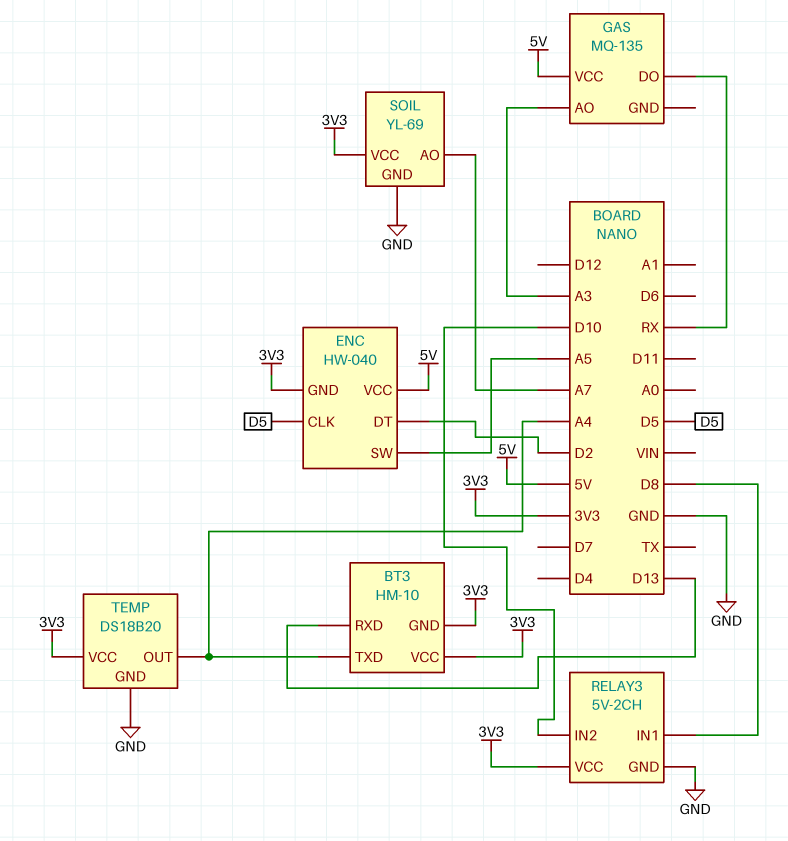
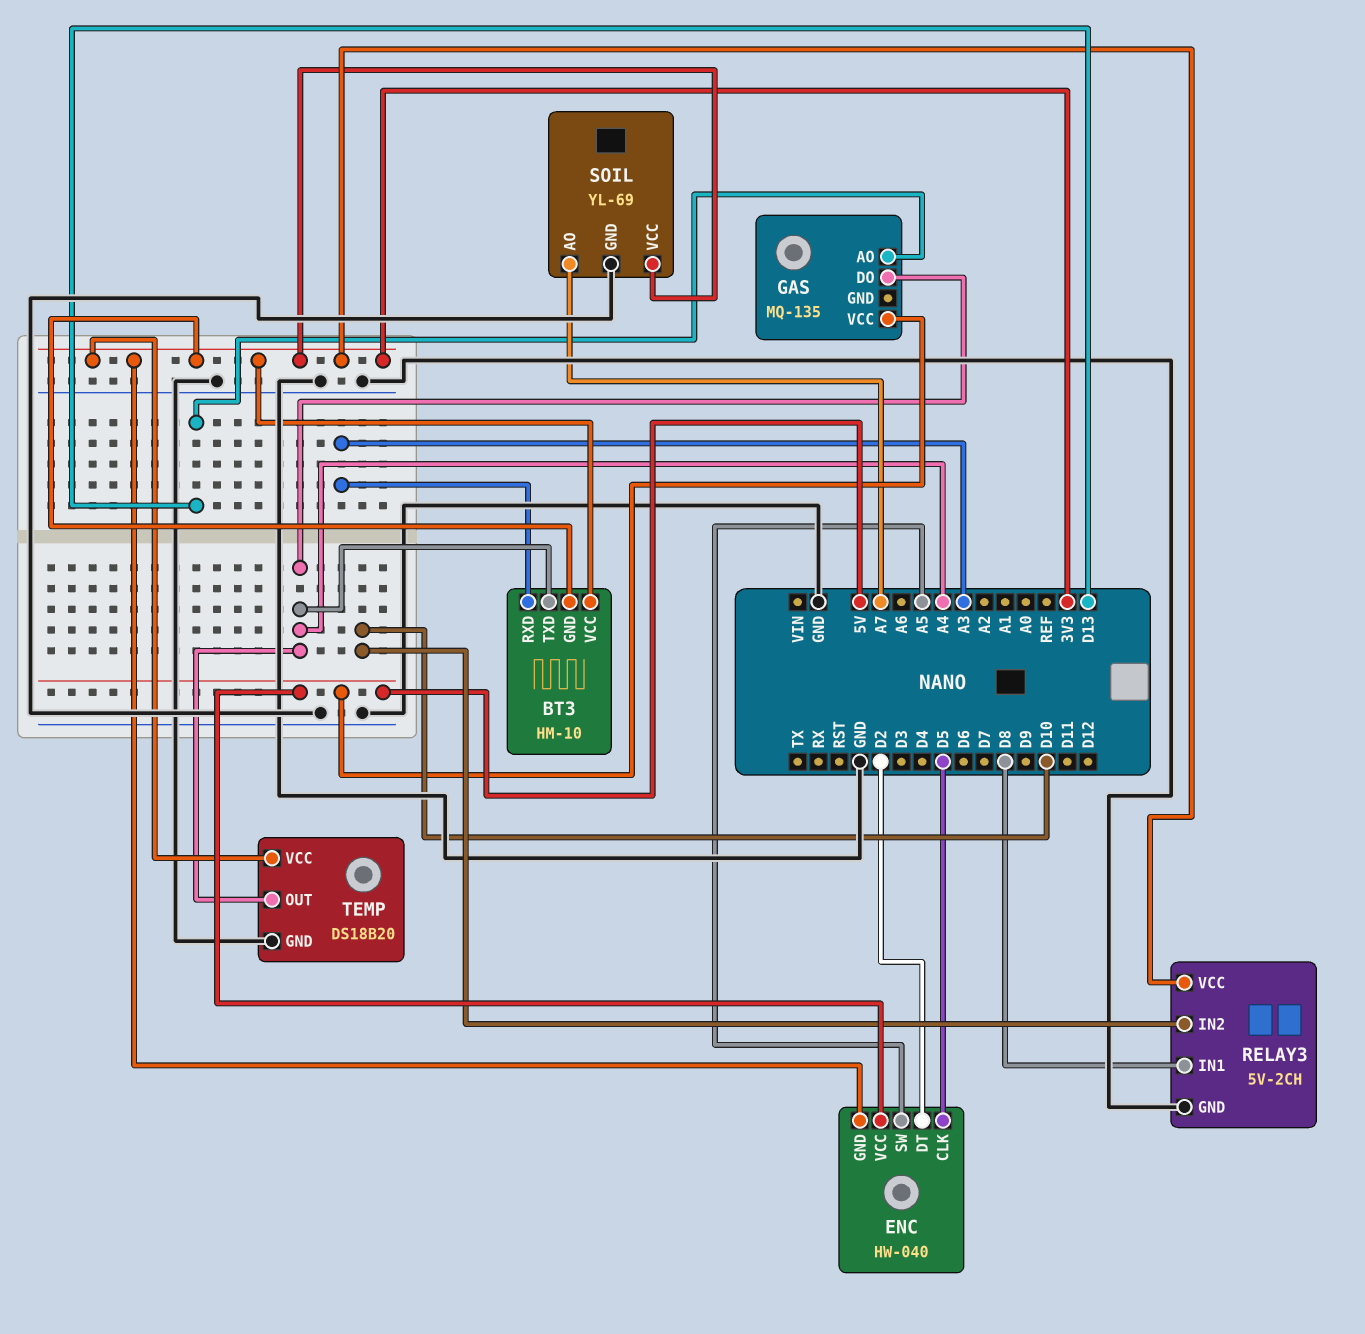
BT3 pin RXD: D13 -> A3
GAS pin AO: A3 -> D13
GAS pin DO: RX -> A4

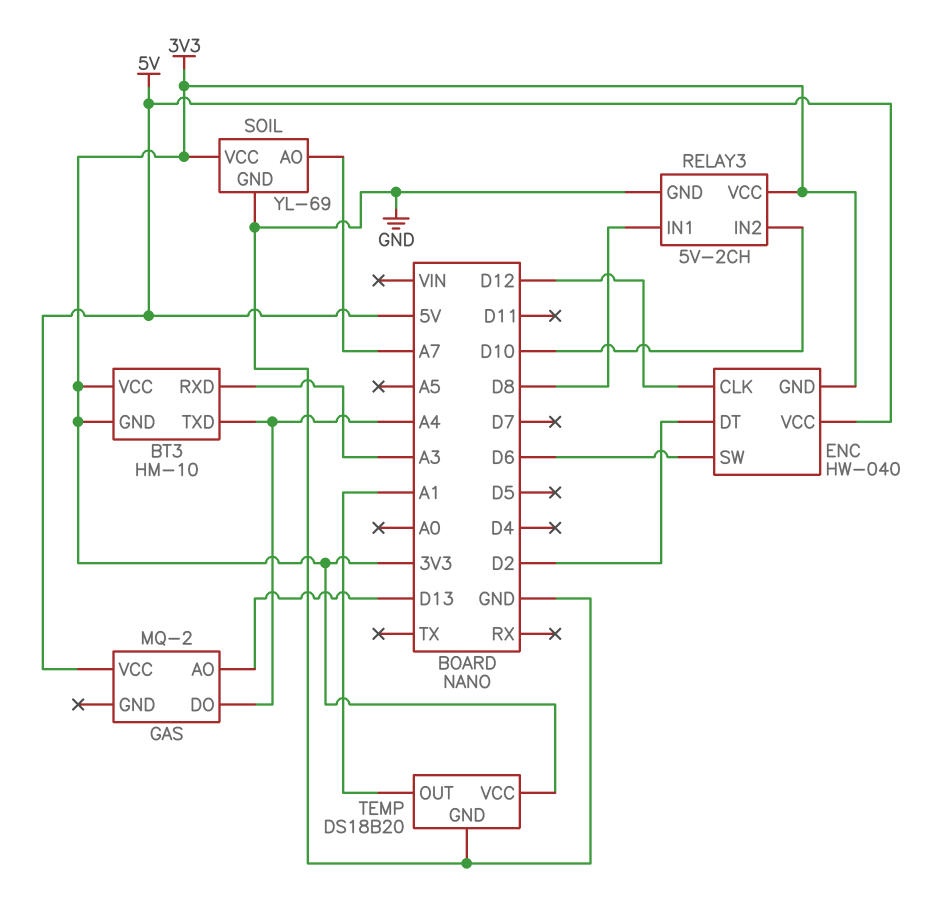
ENC pin CLK: D5 -> D12
ENC pin SW: A5 -> D6
GAS: MQ-135 -> MQ-2
TEMP pin OUT: A4 -> A1

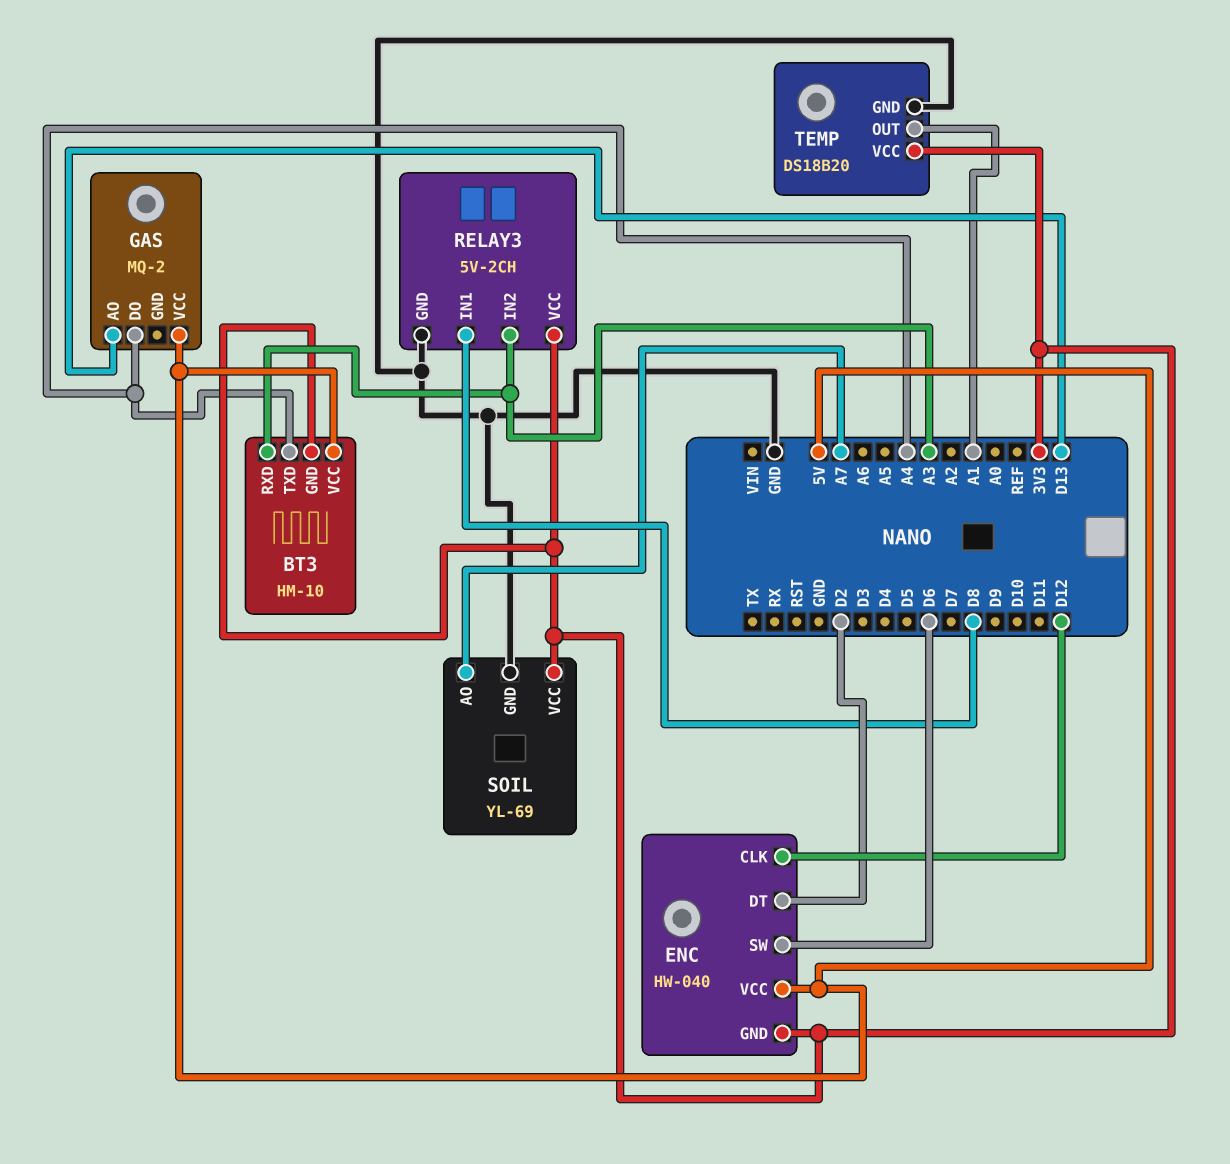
BT3 pin VCC: 3V3 -> 5V
RELAY3 pin IN2: D10 -> A3

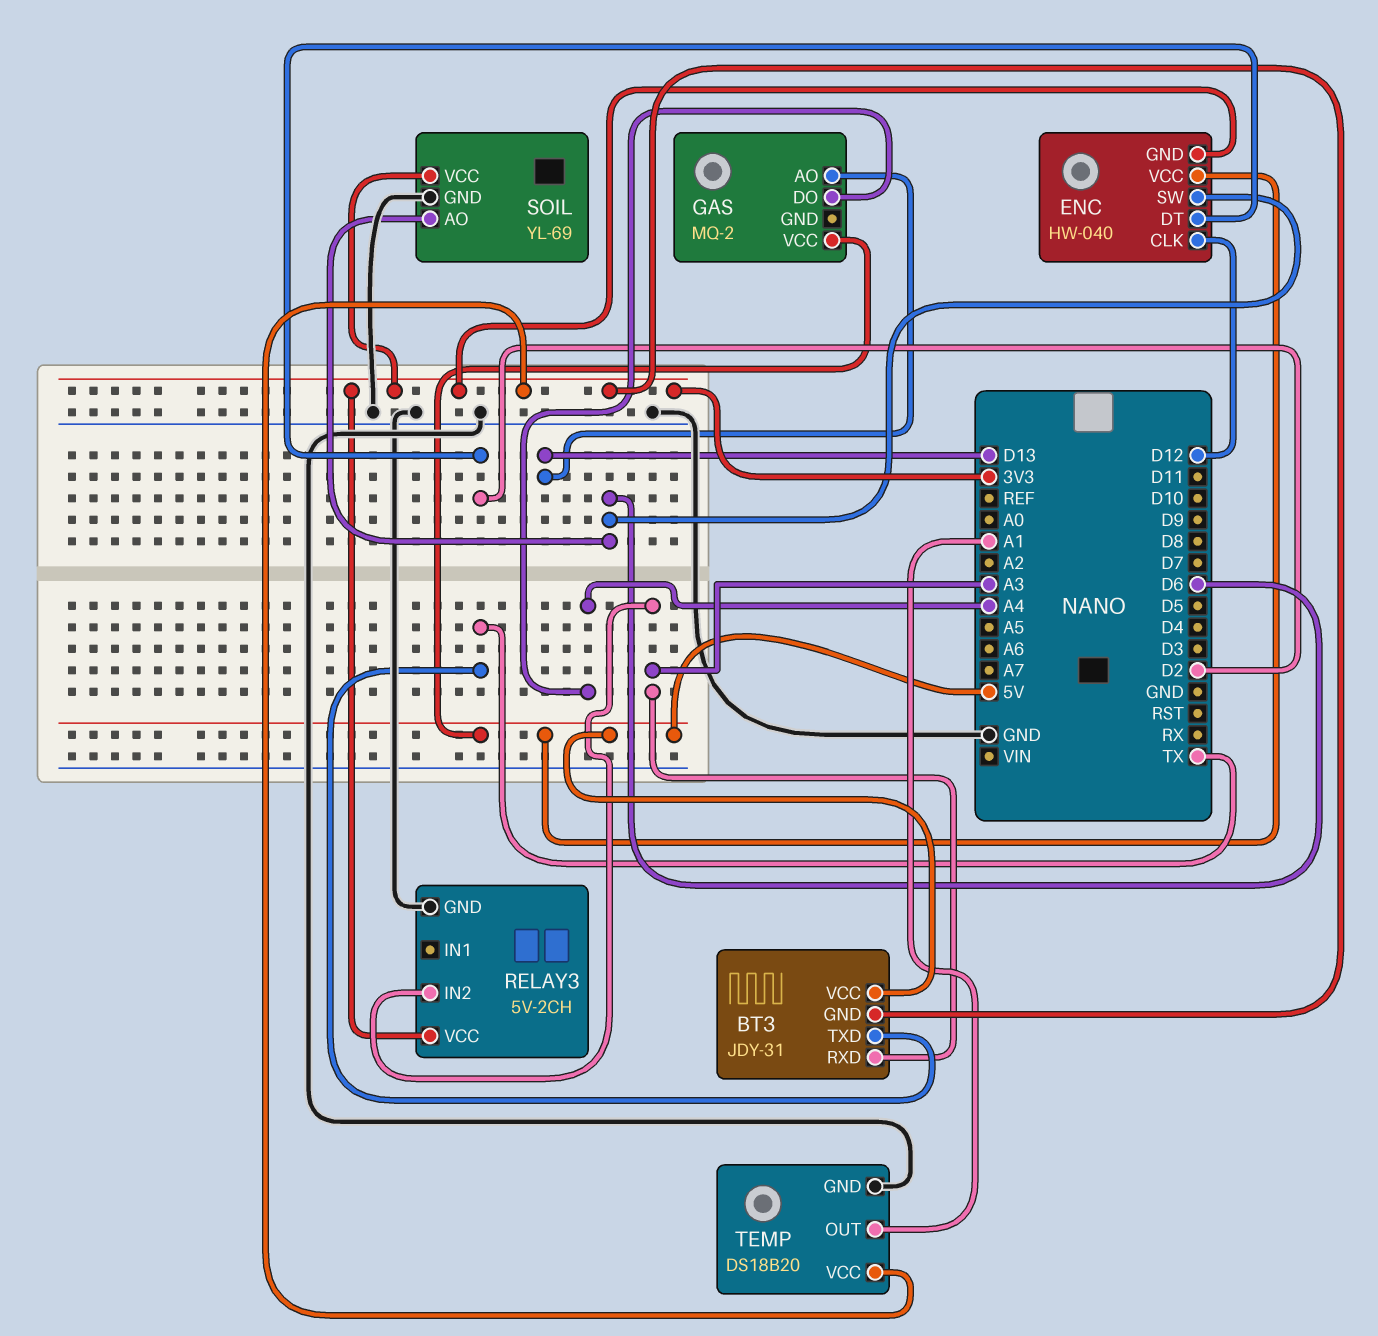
BT3: HM-10 -> JDY-31
BT3 pin TXD: A4 -> TX
RELAY3 pin IN1: D8 -> none
SOIL pin AO: A7 -> D6

